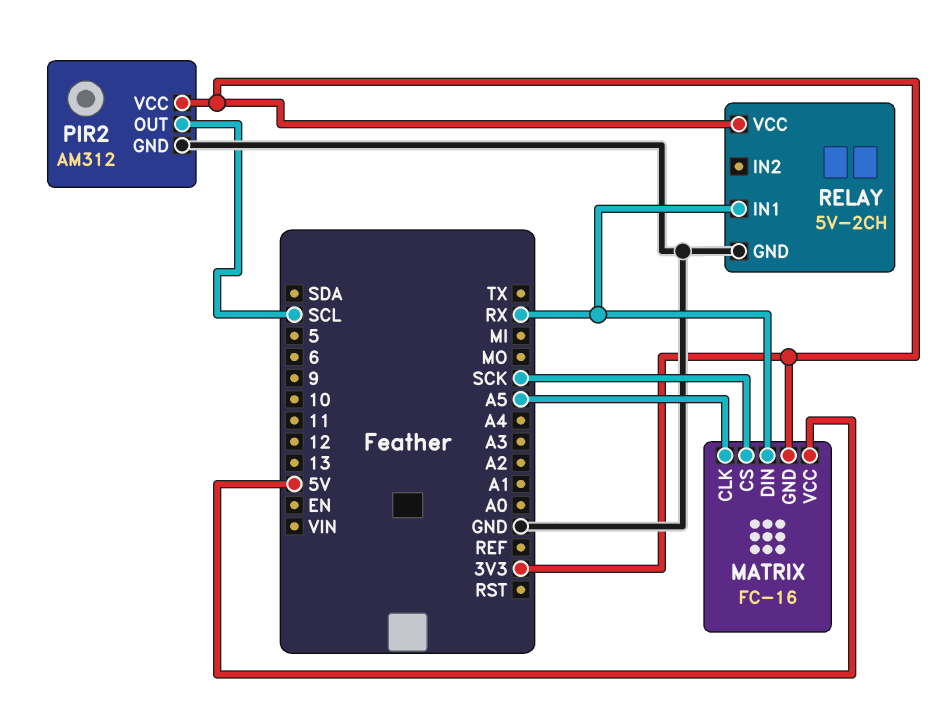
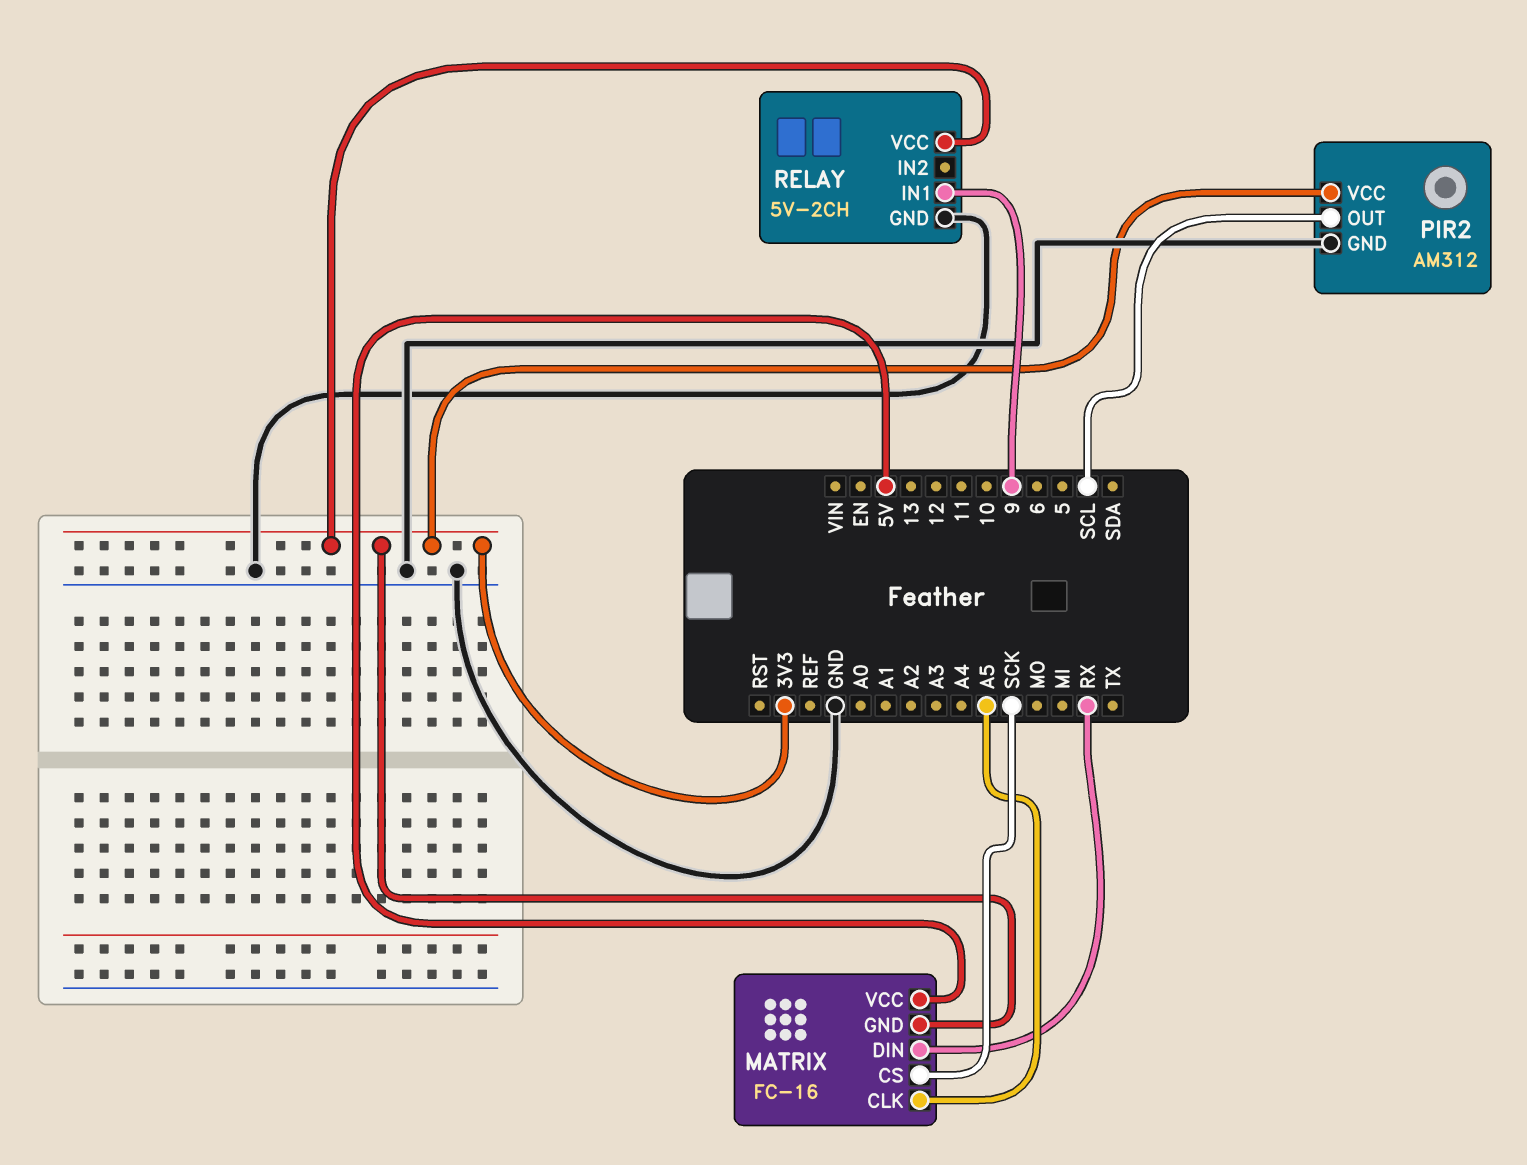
RELAY pin IN1: RX -> 9

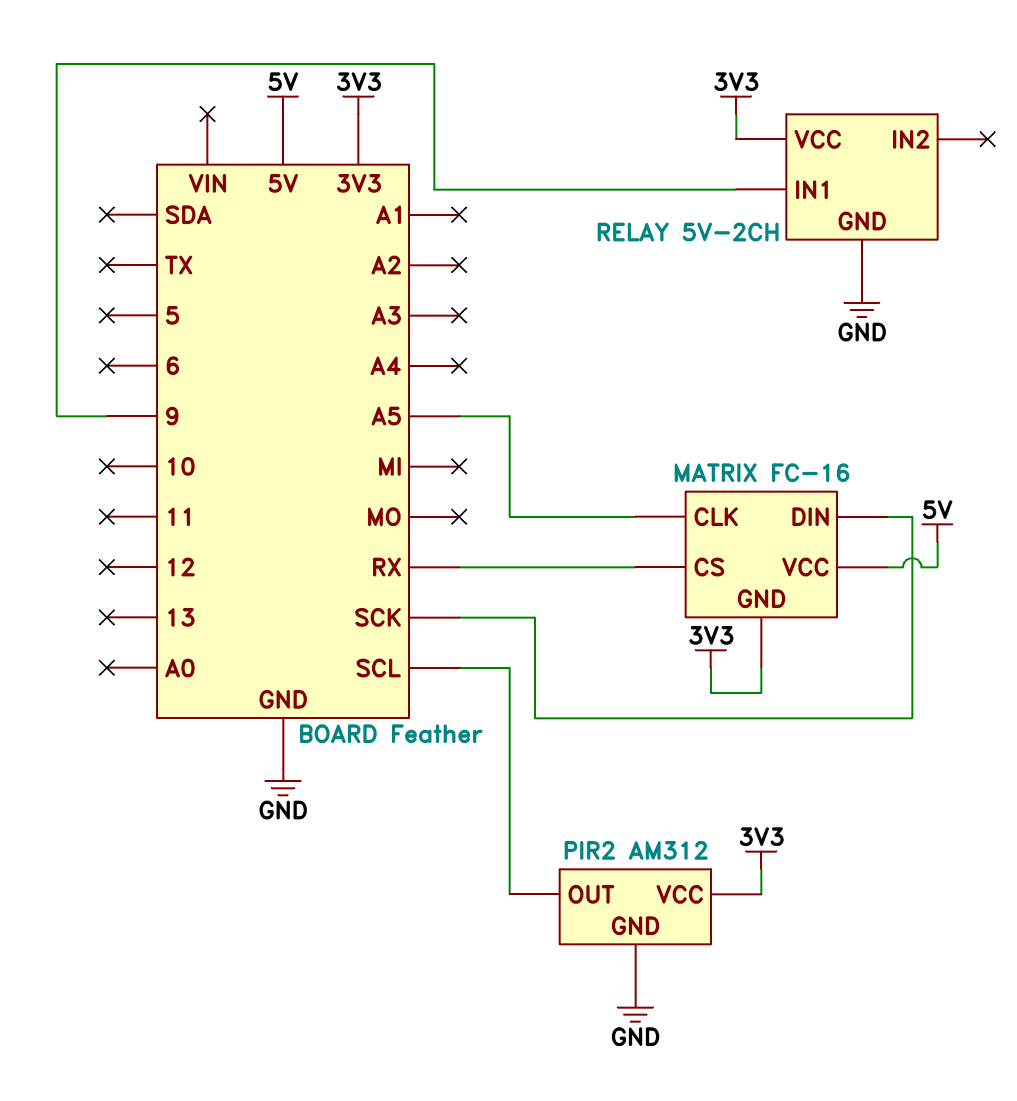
MATRIX pin CS: SCK -> RX
MATRIX pin DIN: RX -> SCK

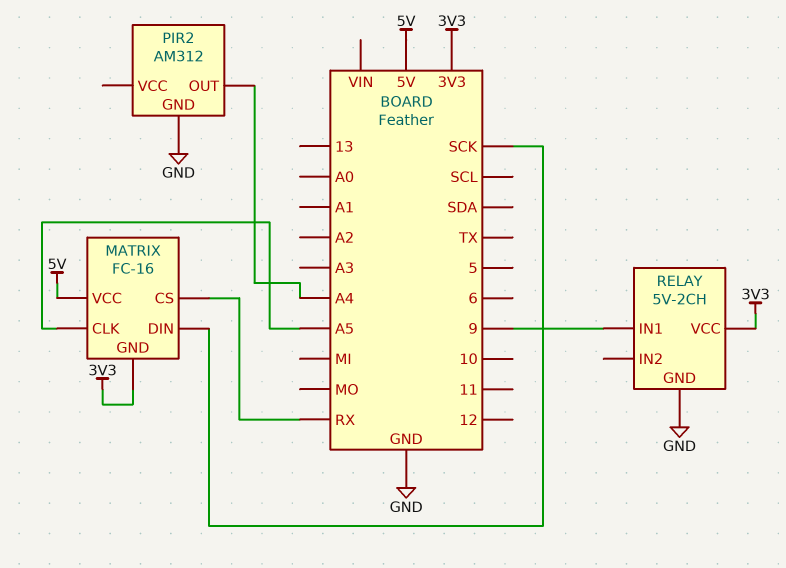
PIR2 pin OUT: SCL -> A4
PIR2 pin VCC: 3V3 -> none

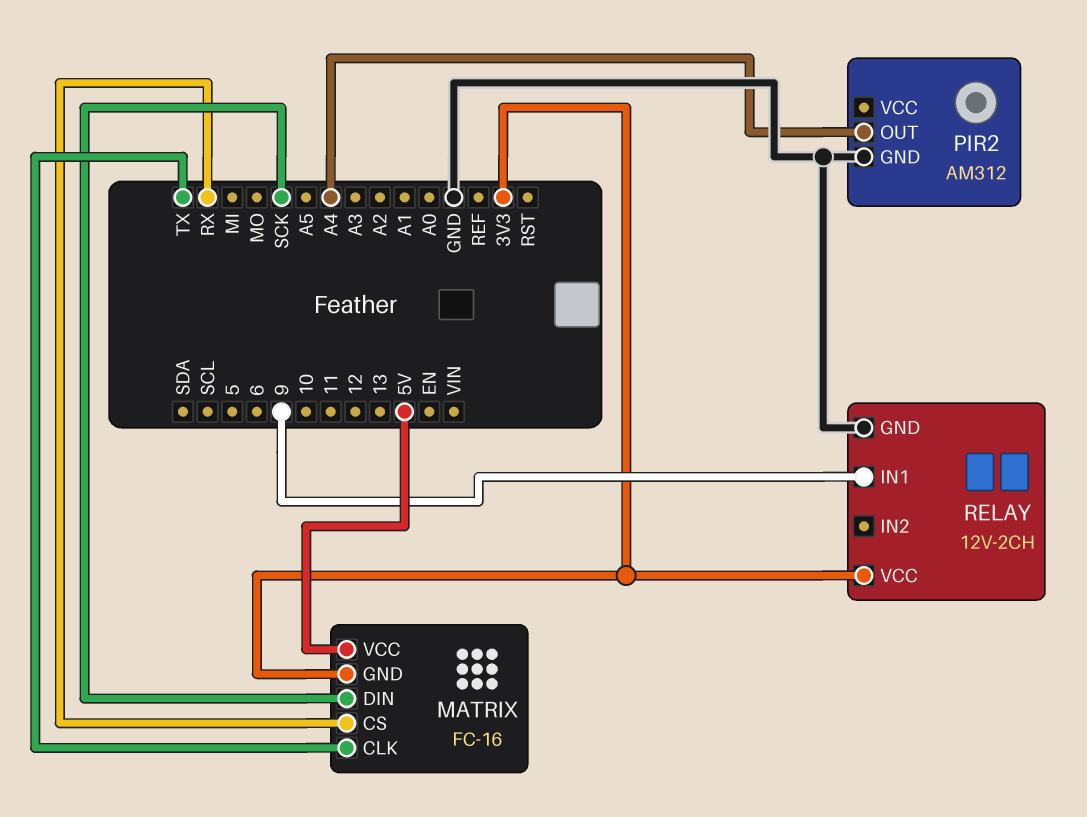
MATRIX pin CLK: A5 -> TX
RELAY: 5V-2CH -> 12V-2CH

